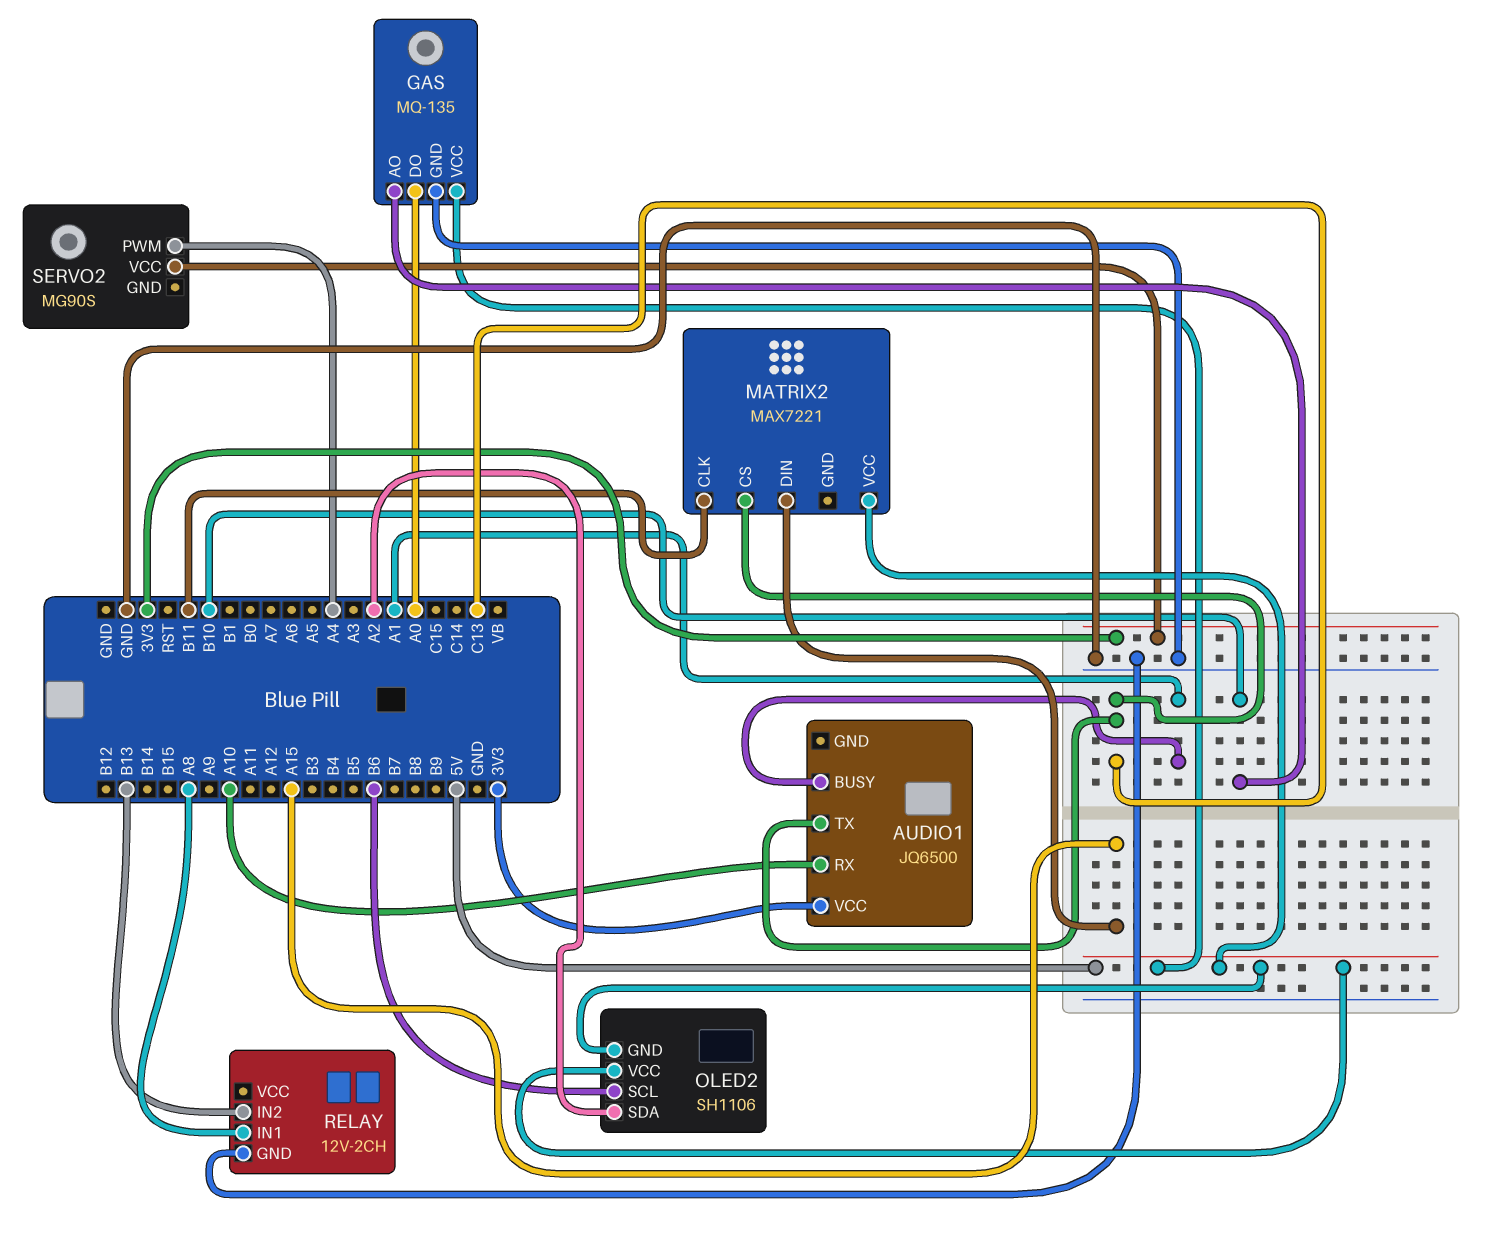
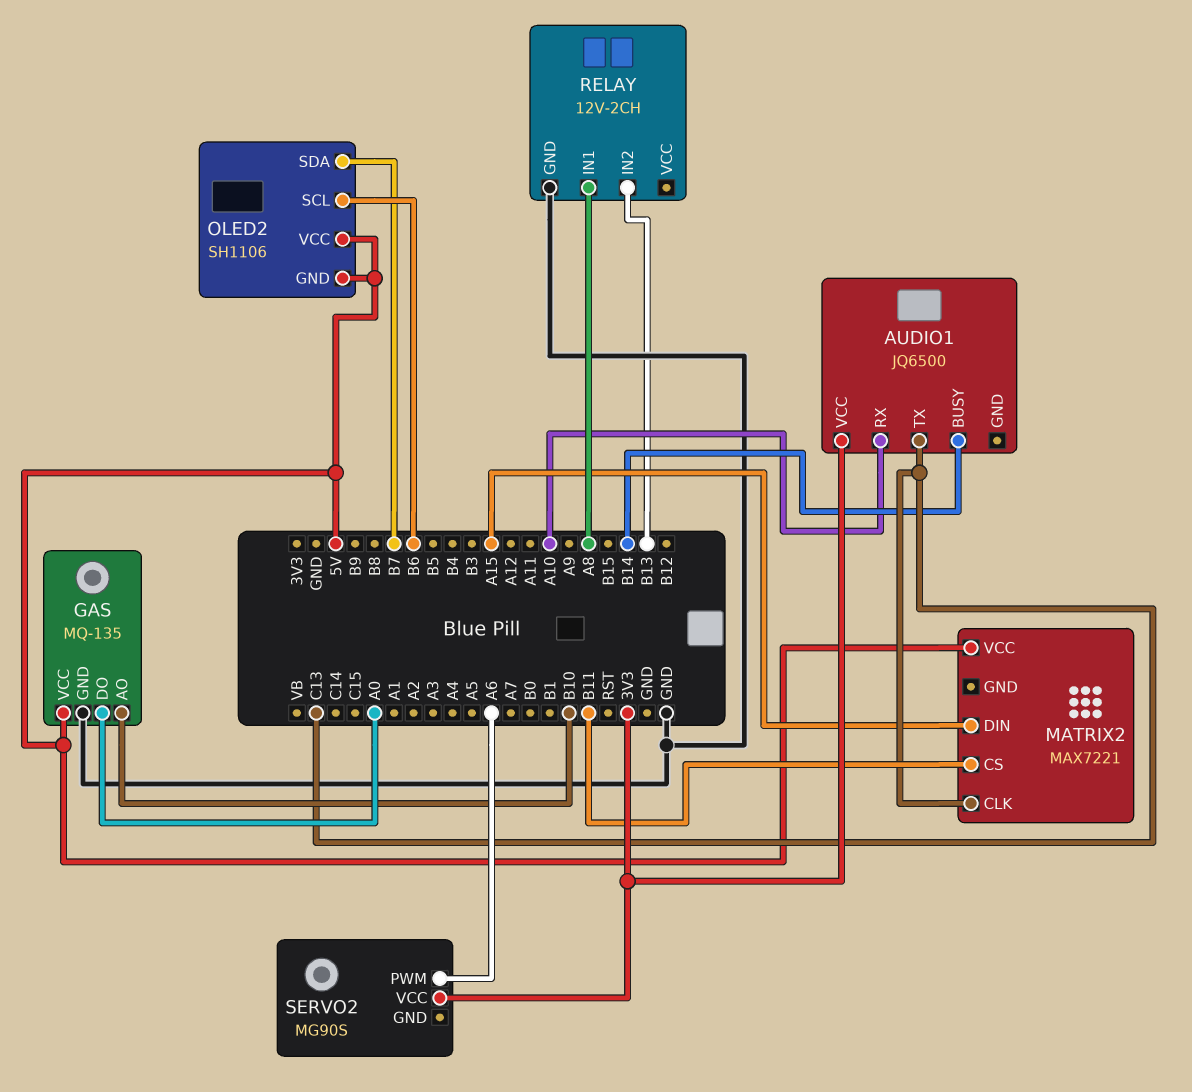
AUDIO1 pin BUSY: A1 -> B14
MATRIX2 pin CLK: B11 -> C13
MATRIX2 pin CS: C13 -> B11
OLED2 pin SDA: A2 -> B7
SERVO2 pin PWM: A4 -> A6

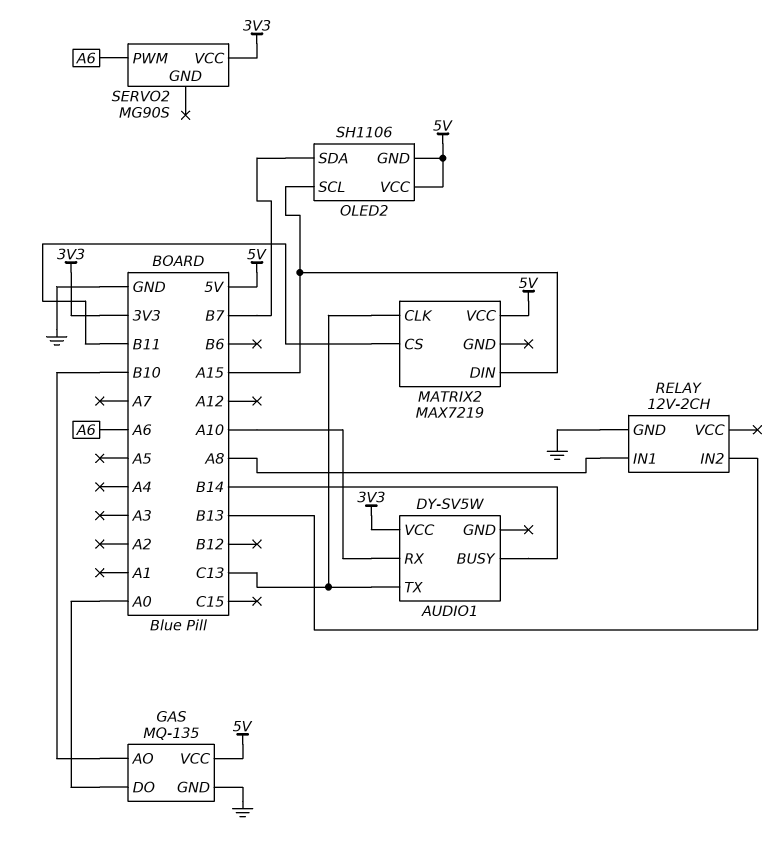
AUDIO1: JQ6500 -> DY-SV5W
MATRIX2: MAX7221 -> MAX7219
OLED2 pin SCL: B6 -> A15

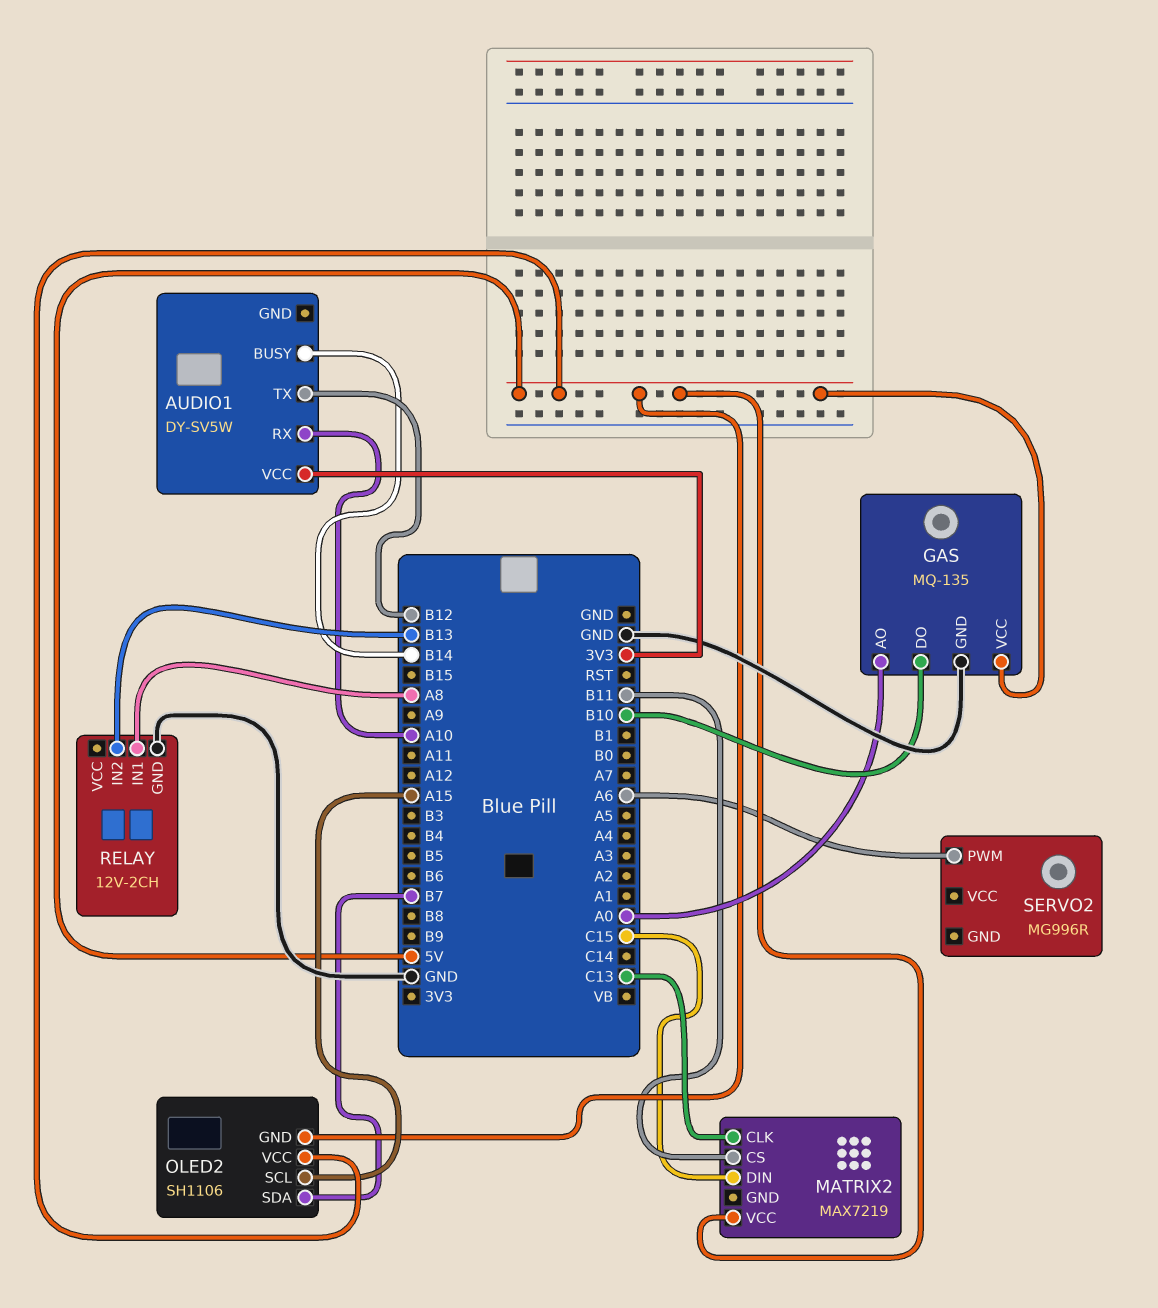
AUDIO1 pin TX: C13 -> B12
GAS pin AO: B10 -> A0
GAS pin DO: A0 -> B10
MATRIX2 pin DIN: A15 -> C15
SERVO2: MG90S -> MG996R
SERVO2 pin VCC: 3V3 -> none

